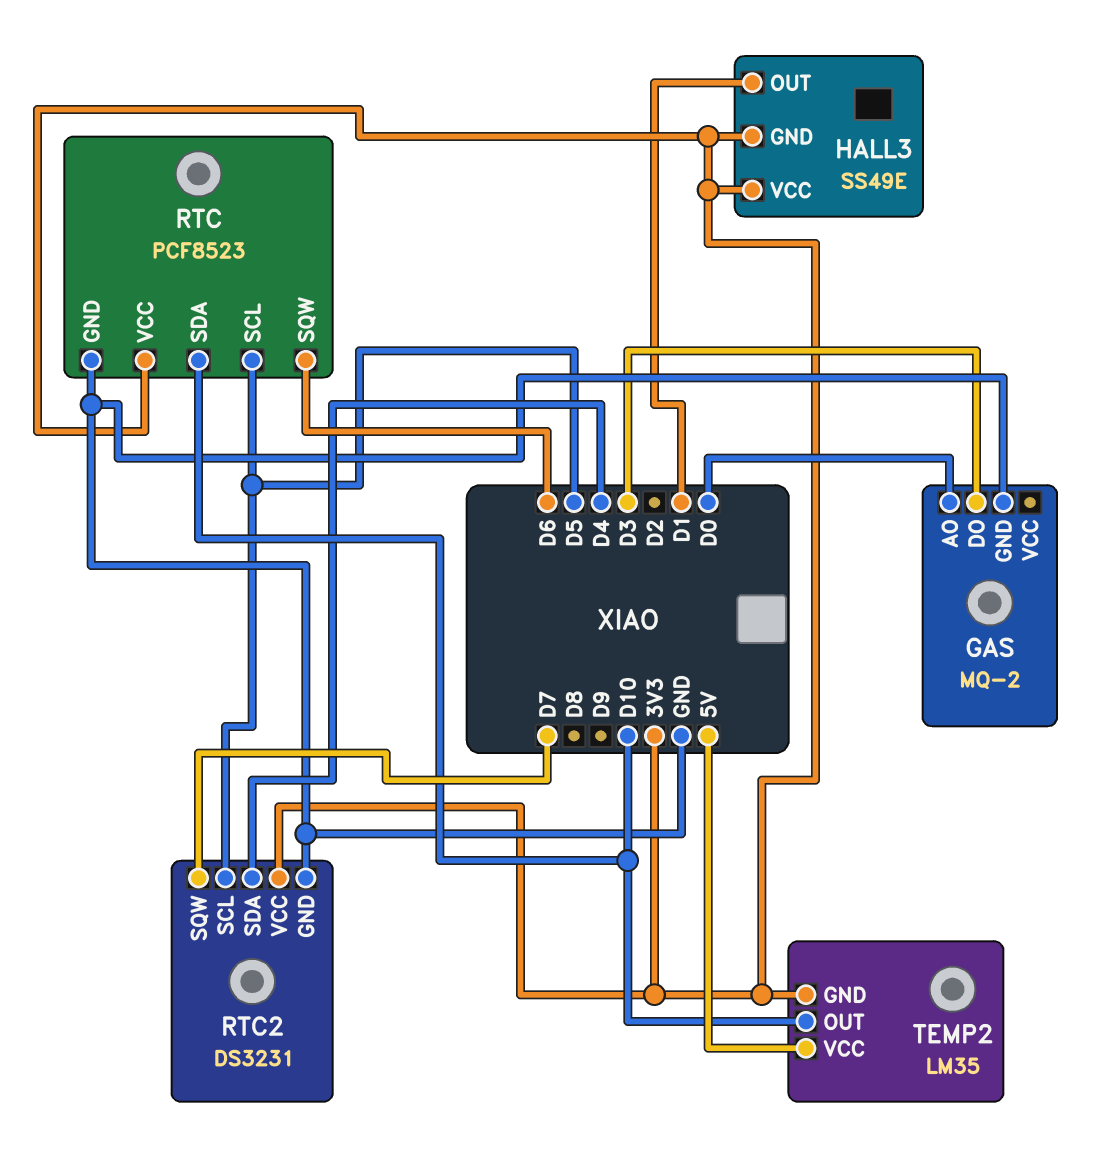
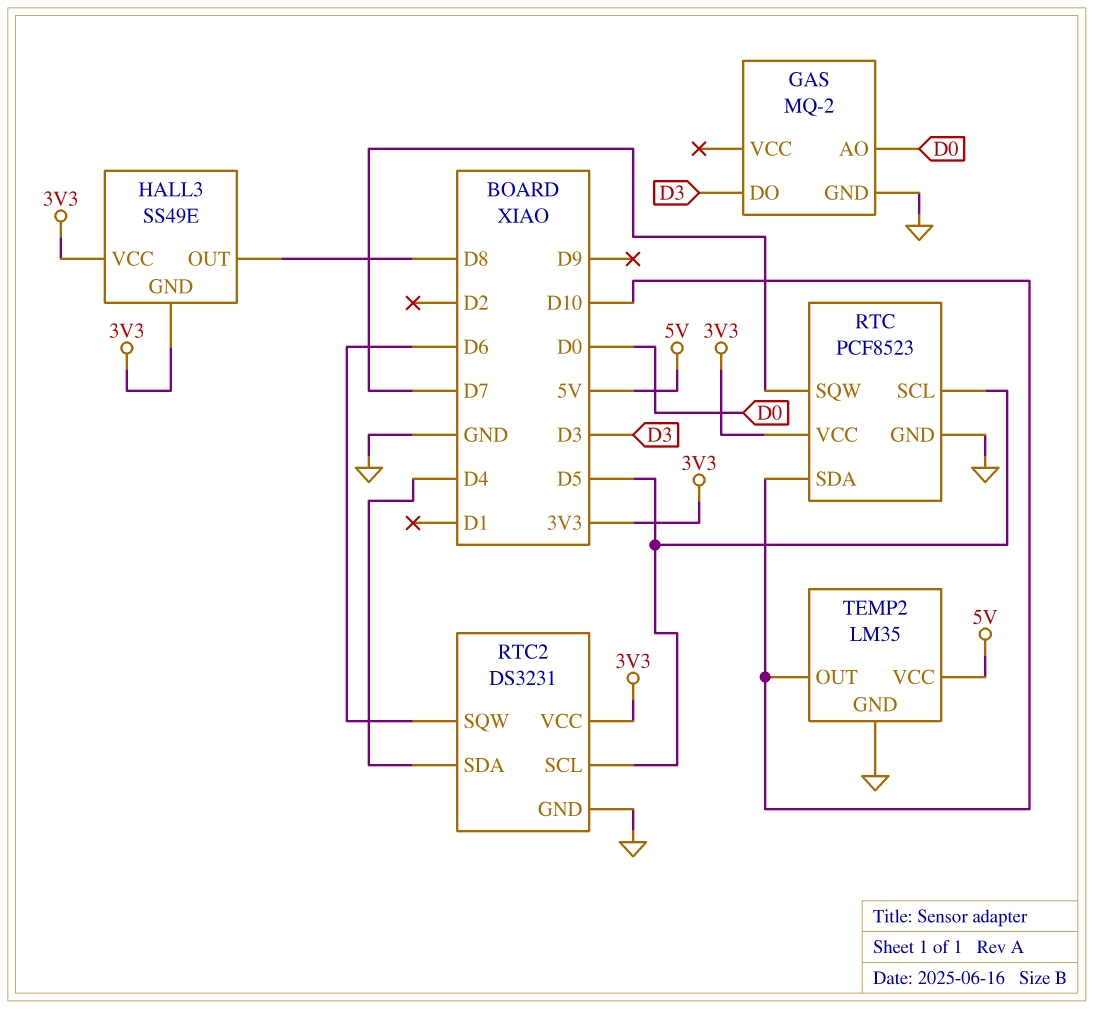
HALL3 pin OUT: D1 -> D8
RTC pin SQW: D6 -> D7
RTC2 pin SQW: D7 -> D6
TEMP2 pin GND: 3V3 -> GND

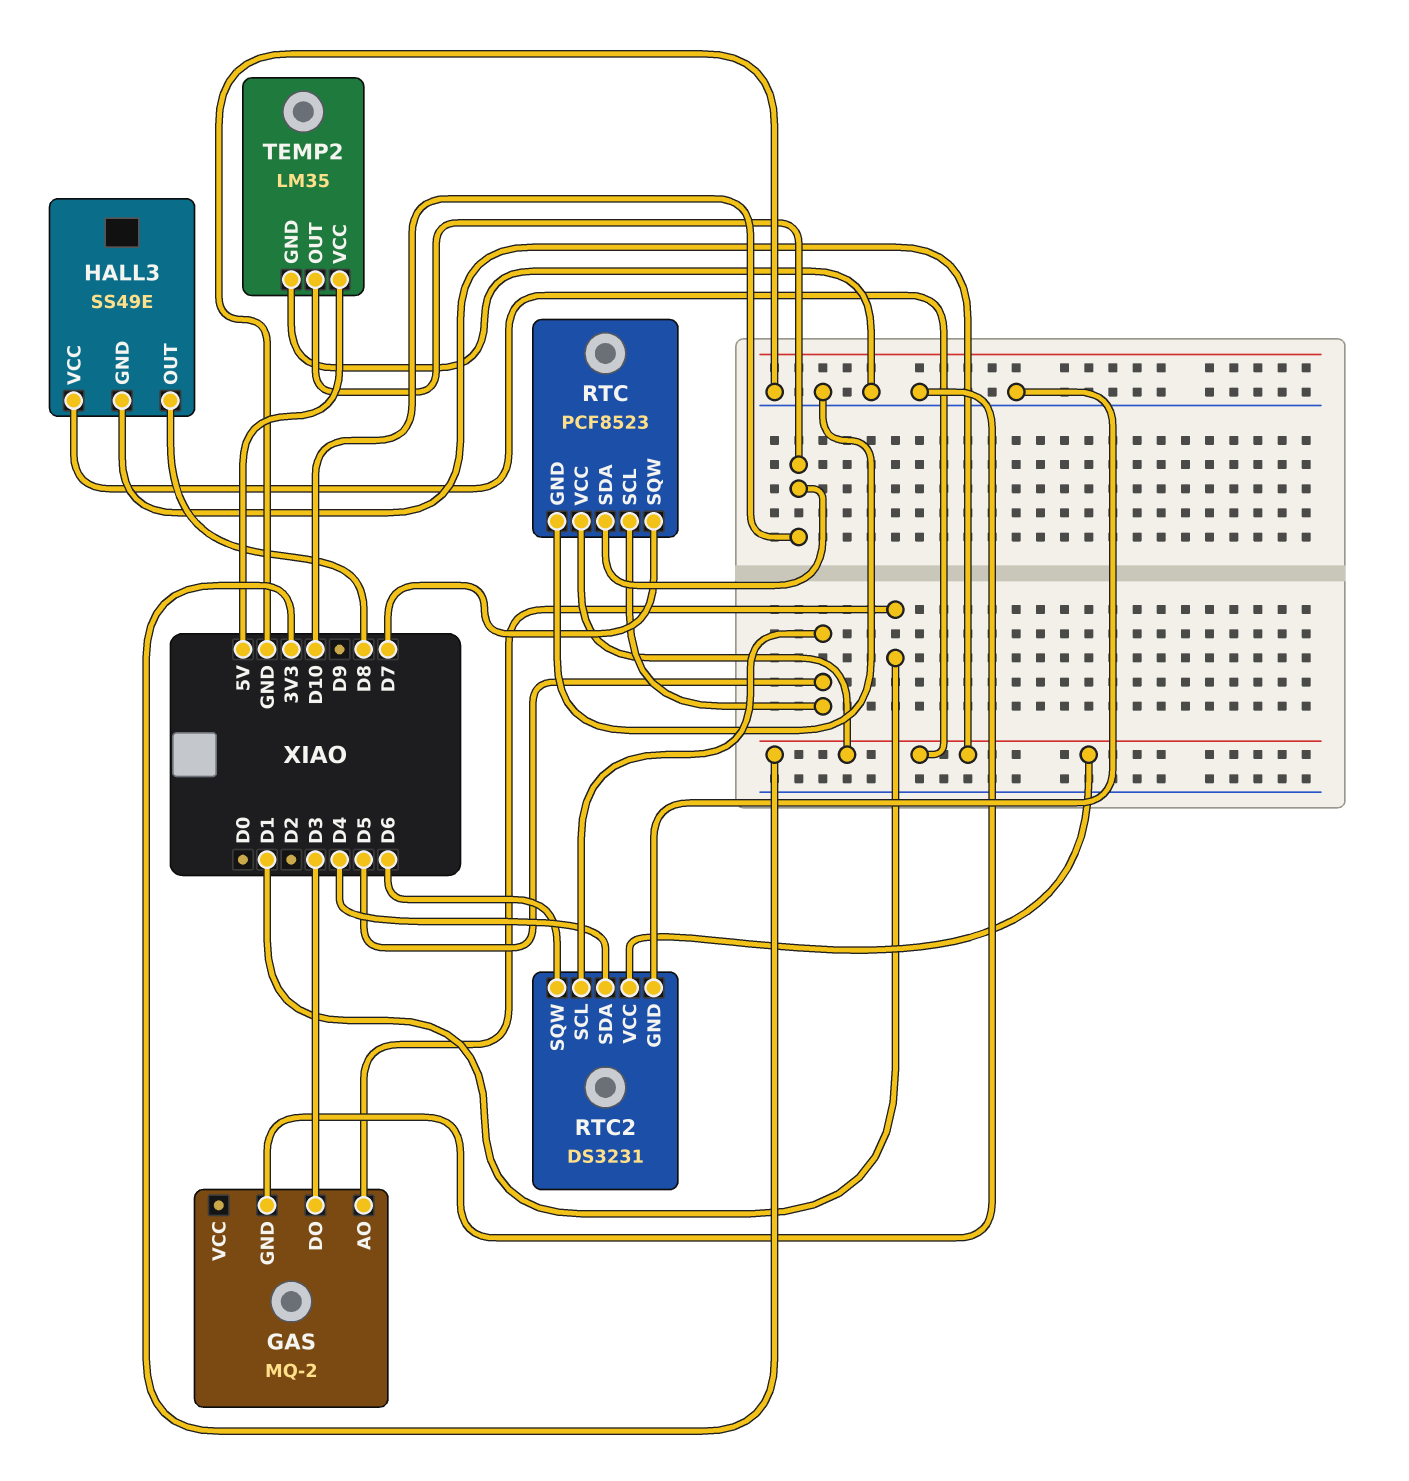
GAS pin AO: D0 -> D1

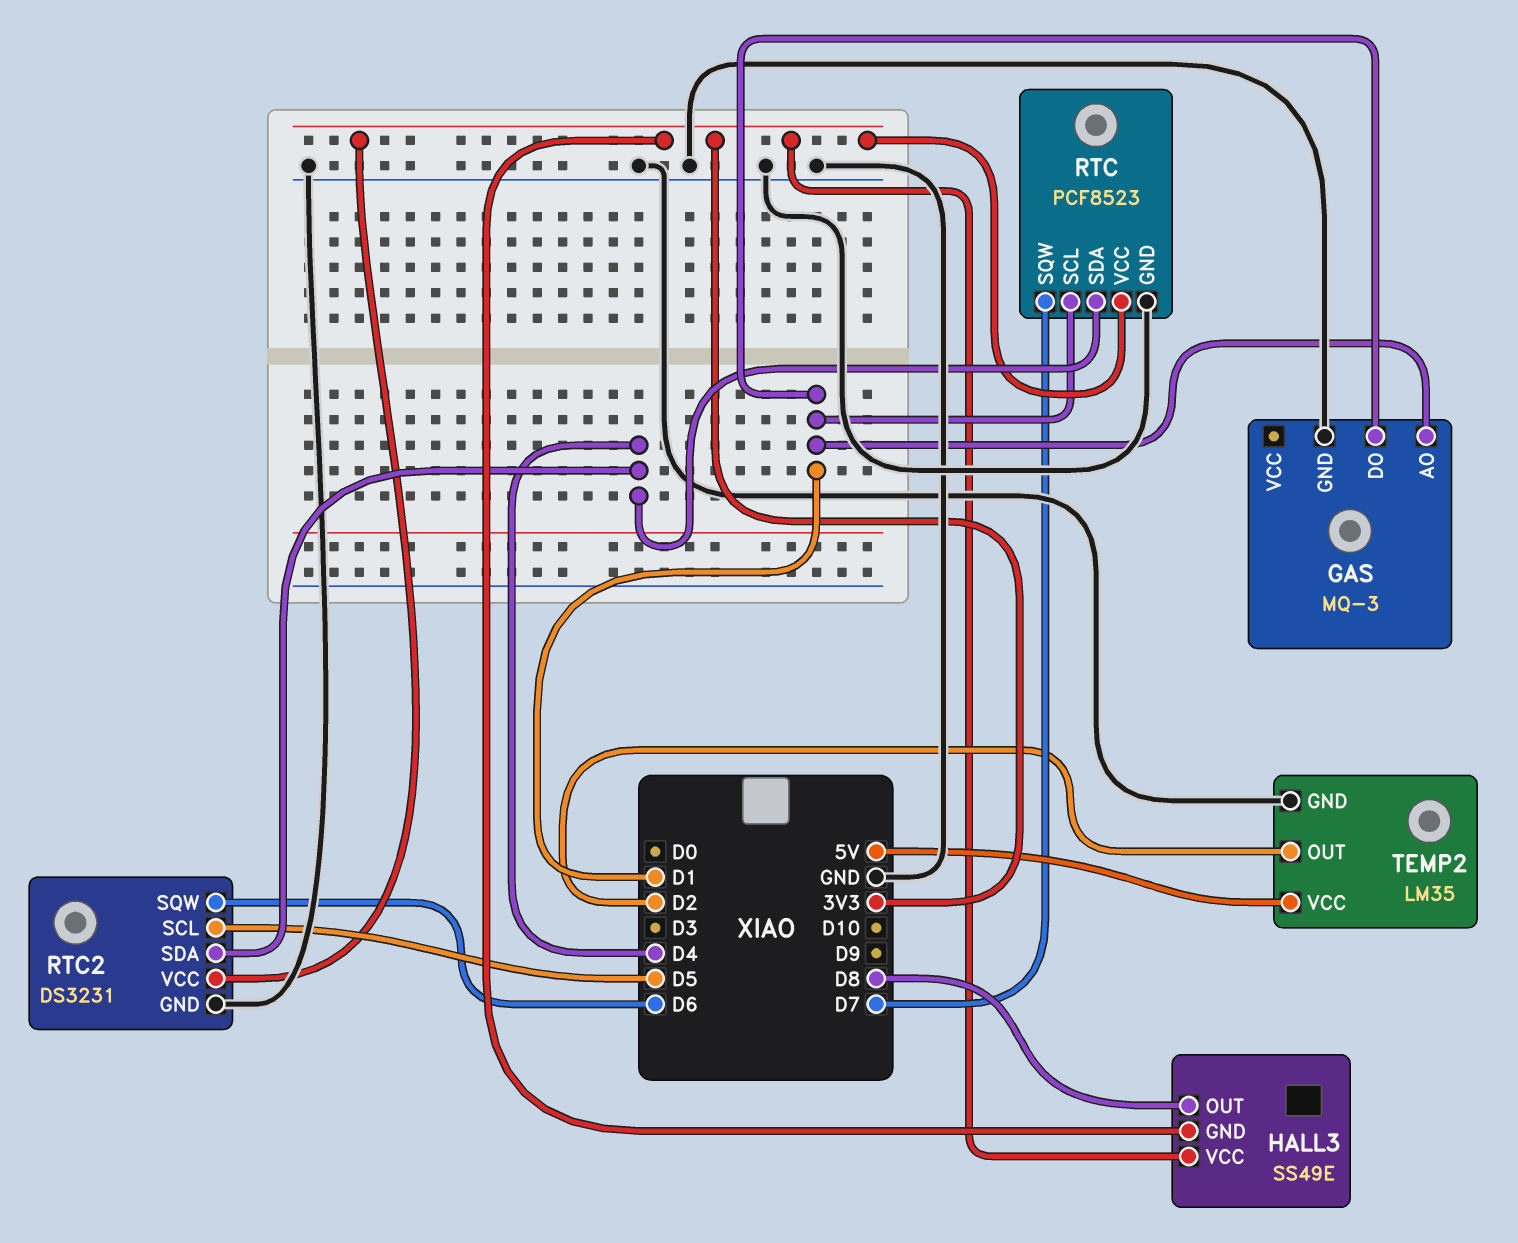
GAS: MQ-2 -> MQ-3
GAS pin DO: D3 -> D1
RTC pin SCL: D5 -> D1
RTC pin SDA: D10 -> D4
TEMP2 pin OUT: D10 -> D2

